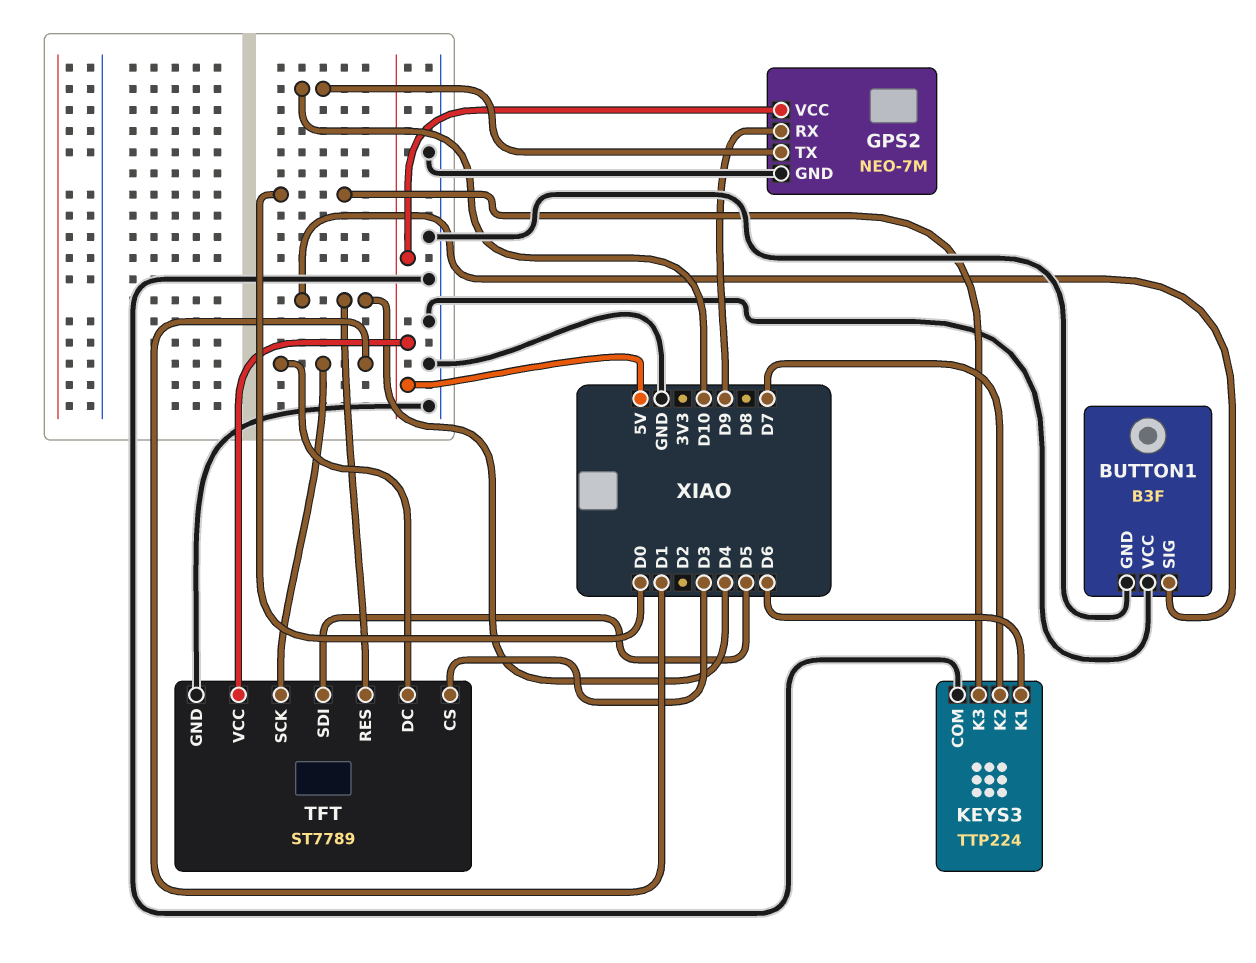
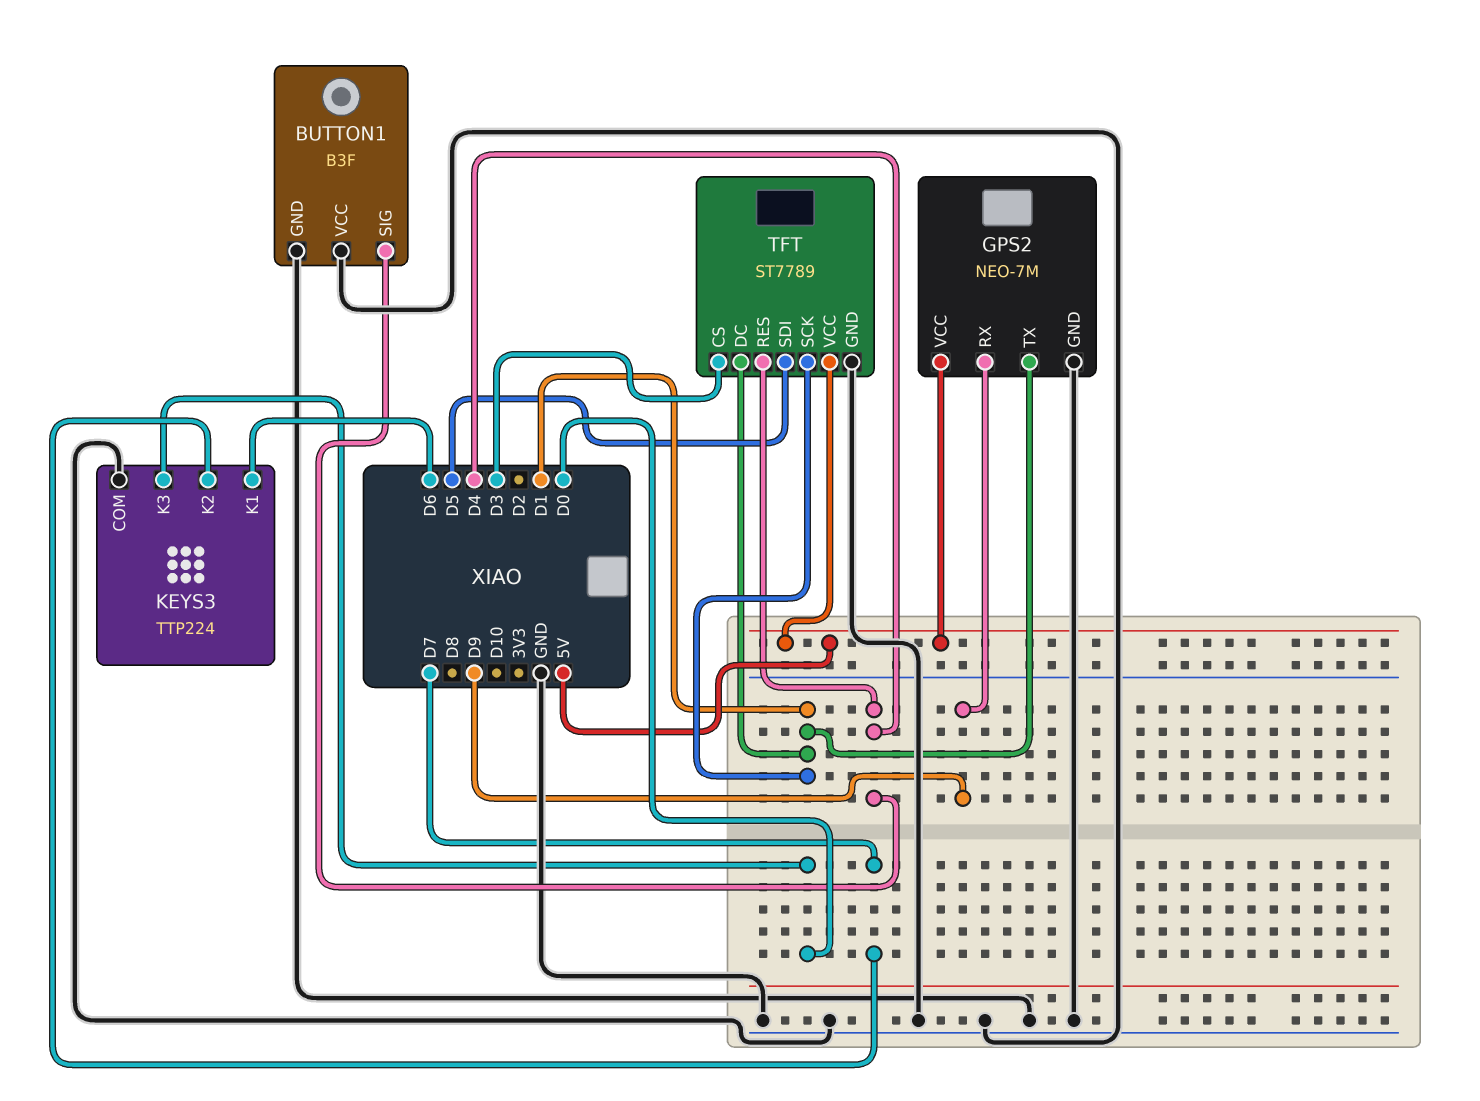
GPS2 pin TX: D10 -> D1

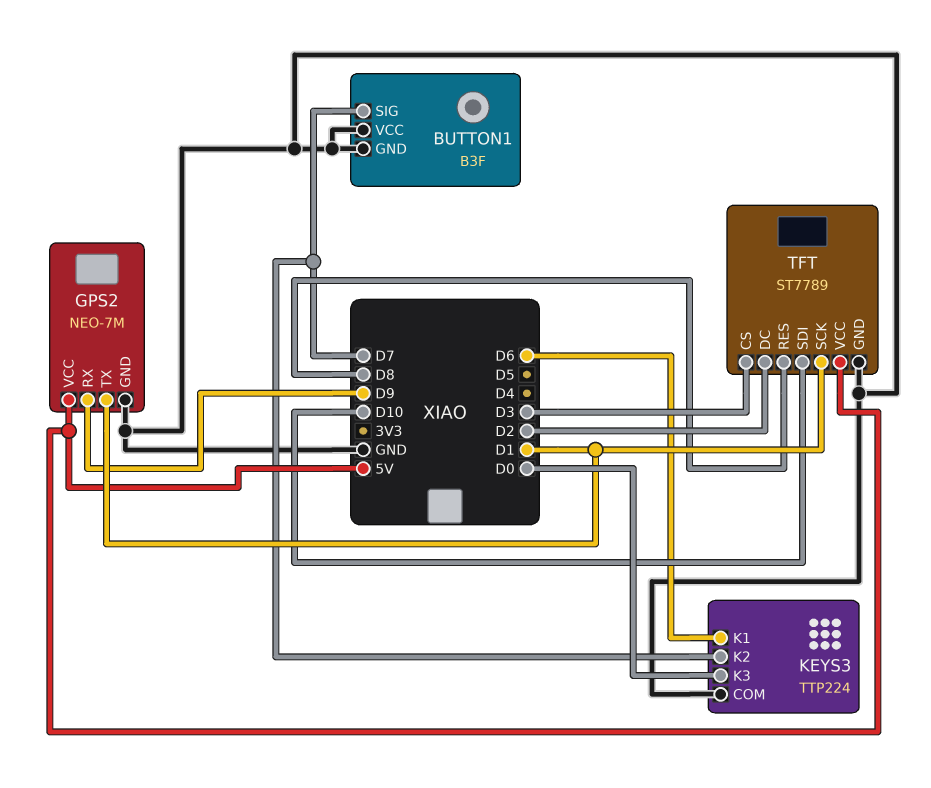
BUTTON1 pin SIG: D4 -> D7
TFT pin DC: D1 -> D2
TFT pin RES: D4 -> D8
TFT pin SDI: D5 -> D10

